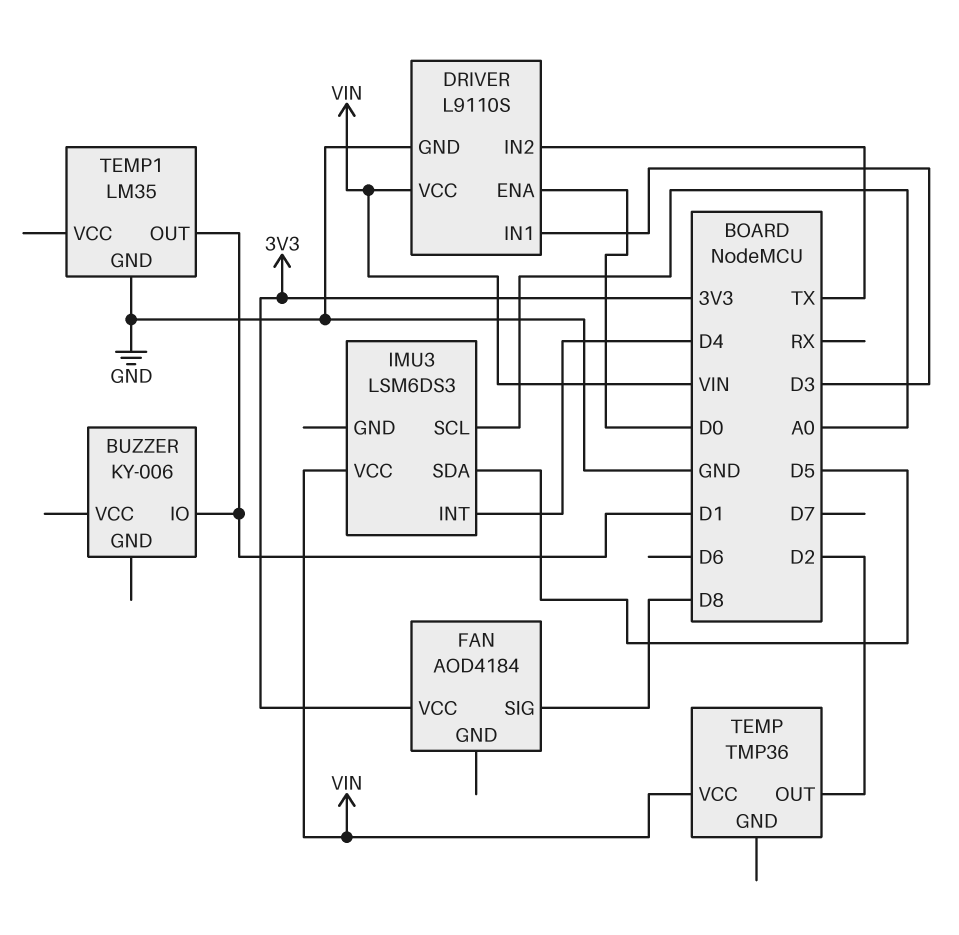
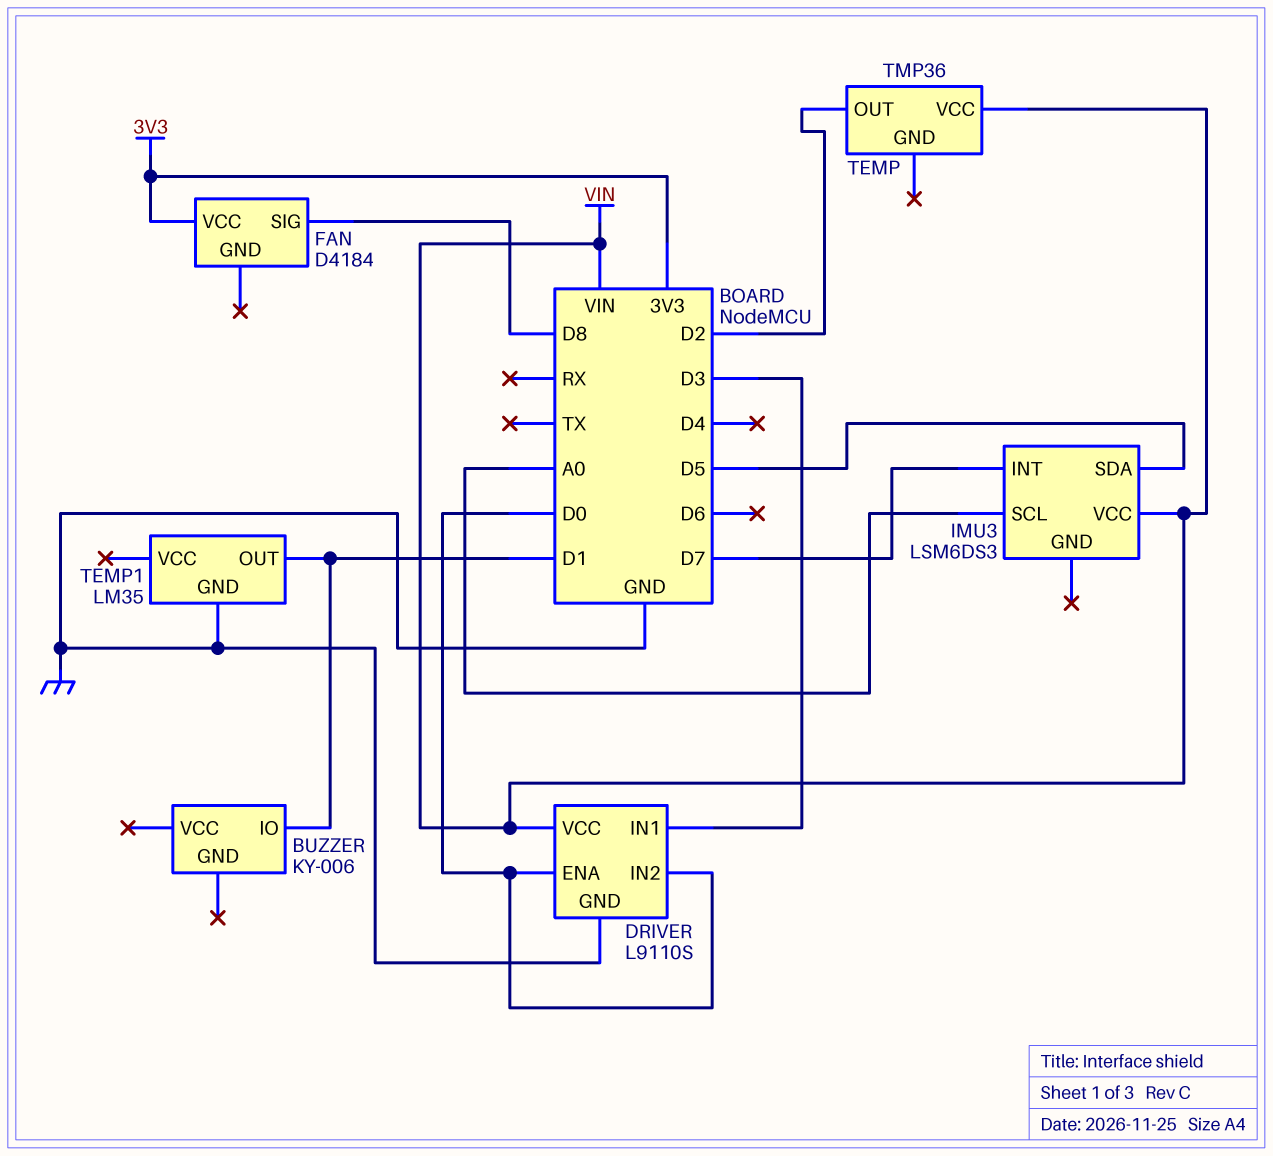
DRIVER pin IN2: TX -> D0
FAN: AOD4184 -> D4184
IMU3 pin INT: D4 -> D7

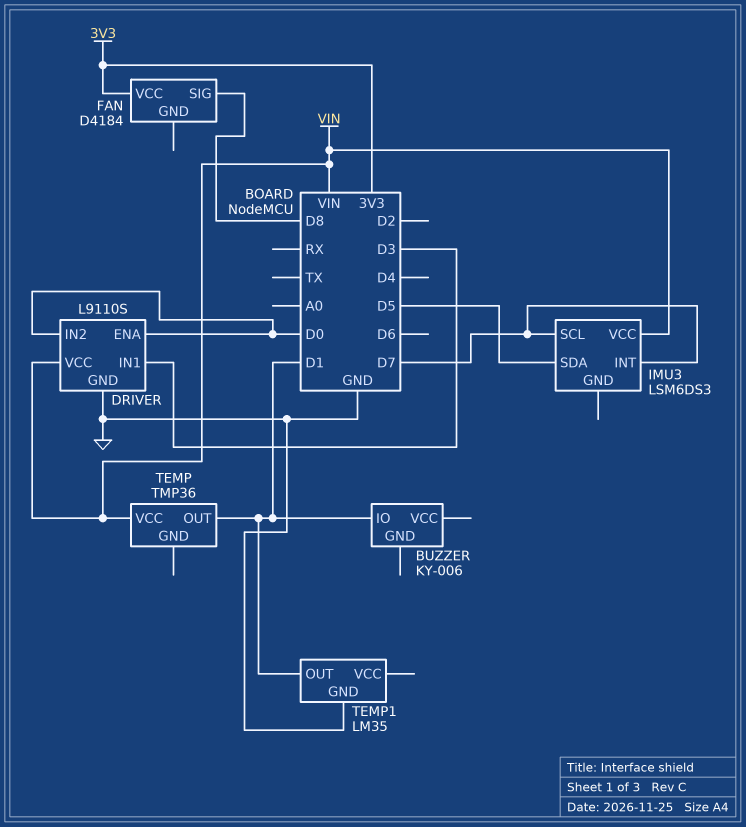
IMU3 pin SCL: A0 -> D7
TEMP pin OUT: D2 -> D1

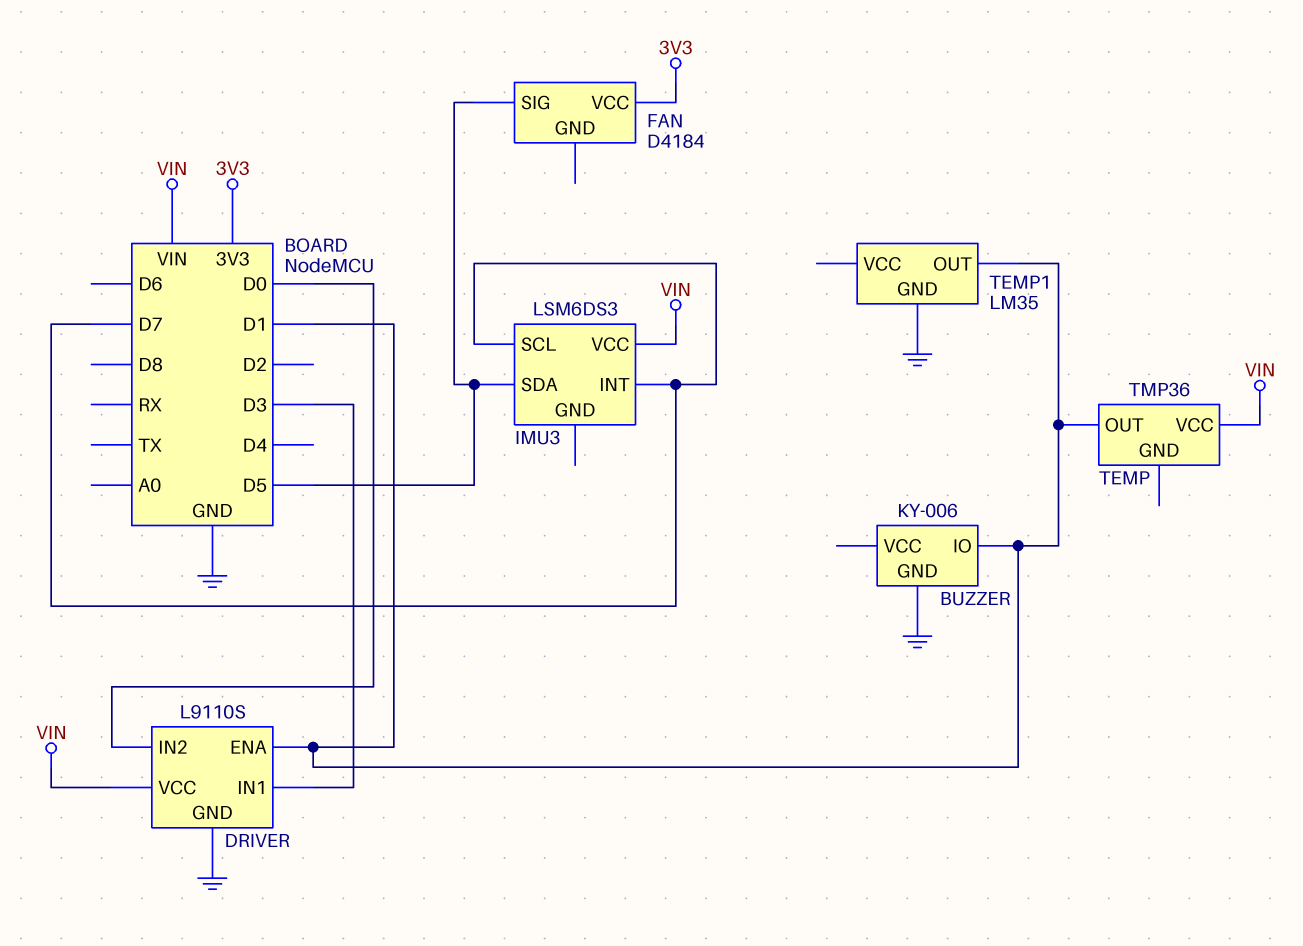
BUZZER pin GND: none -> GND
DRIVER pin ENA: D0 -> D1
FAN pin SIG: D8 -> D5

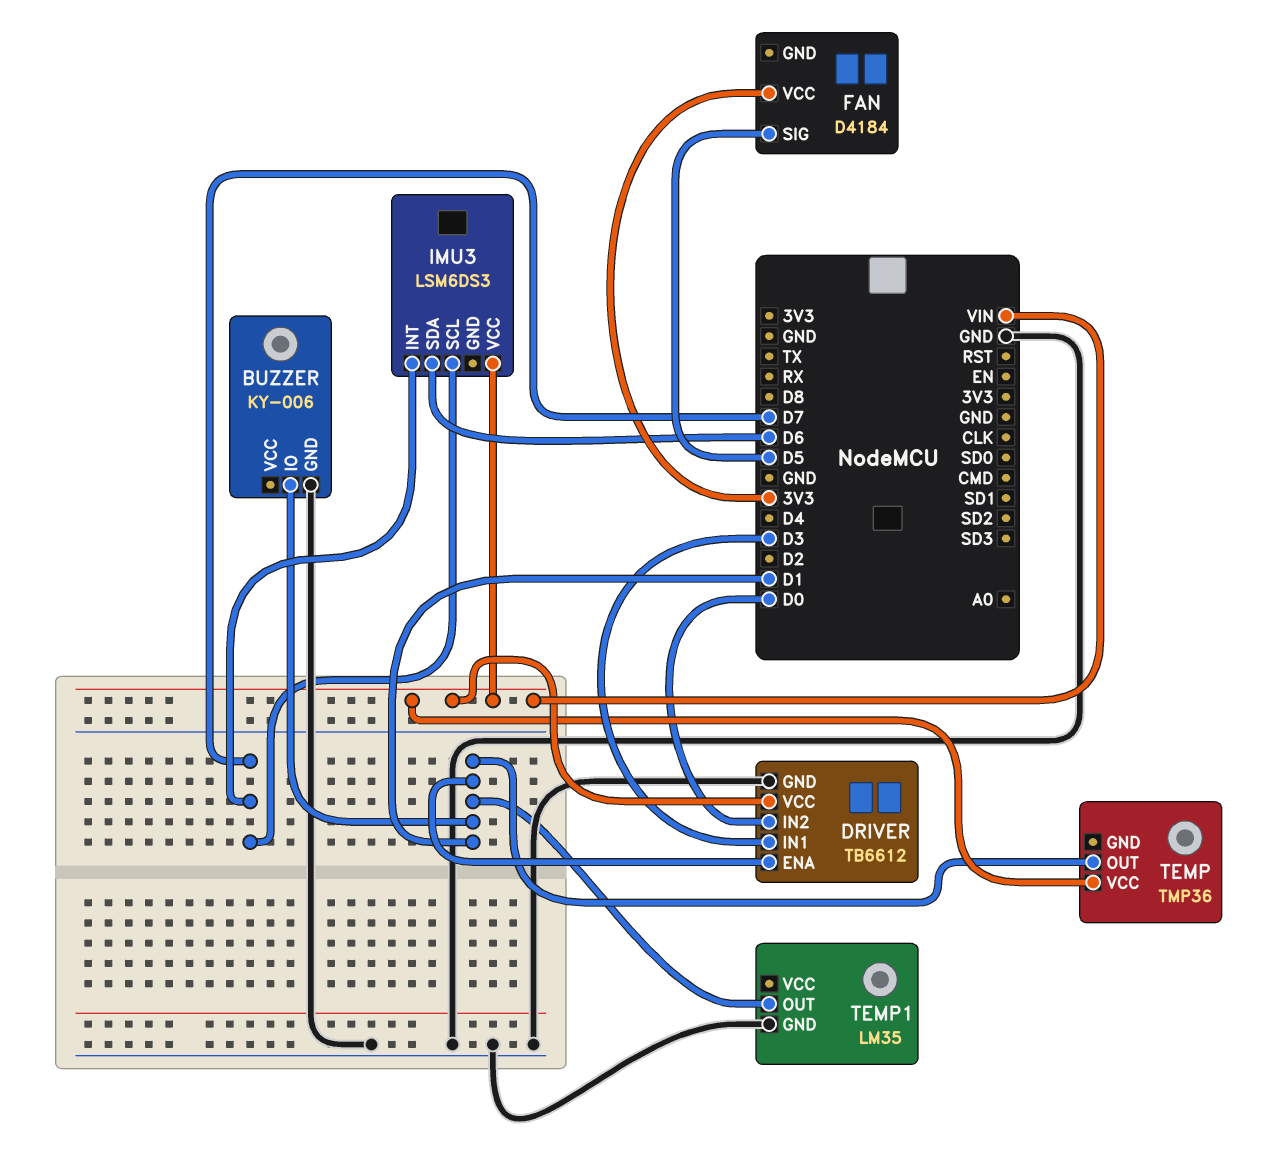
DRIVER: L9110S -> TB6612
IMU3 pin SDA: D5 -> D6

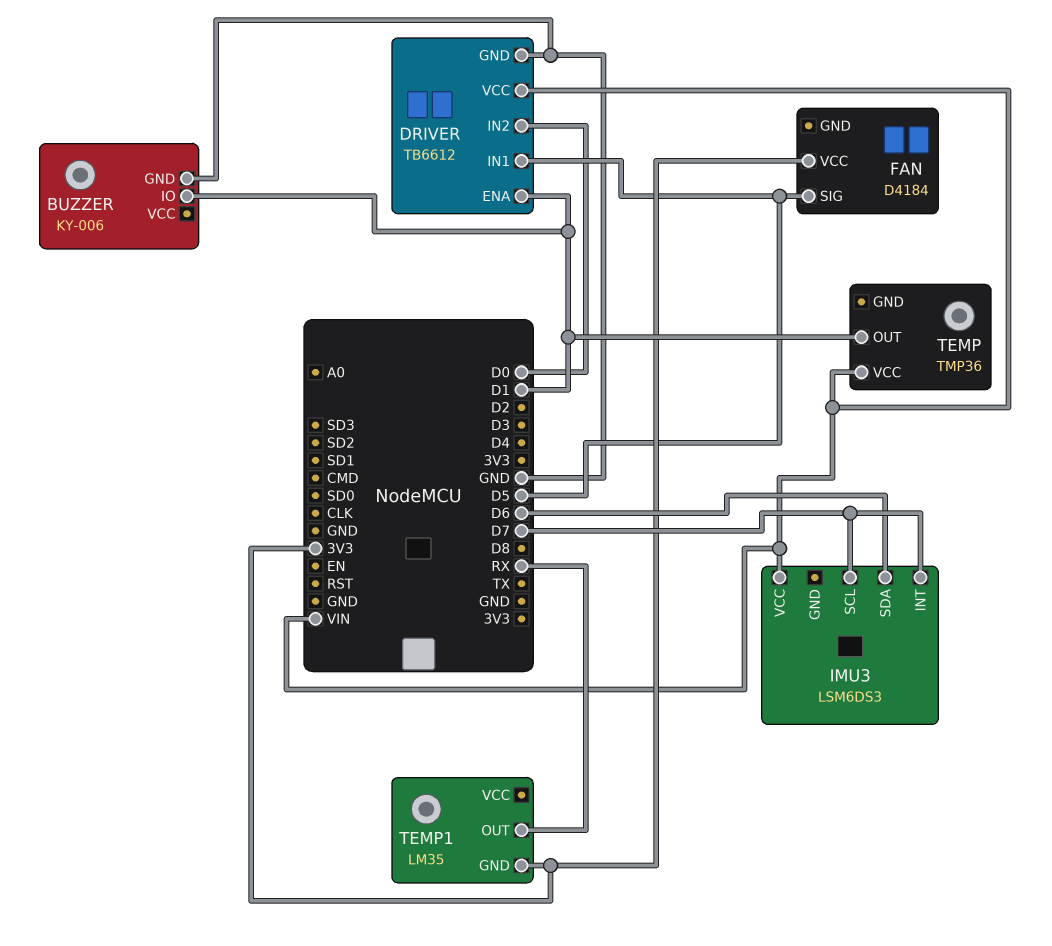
DRIVER pin IN1: D3 -> D5
TEMP1 pin GND: GND -> 3V3
TEMP1 pin OUT: D1 -> RX

